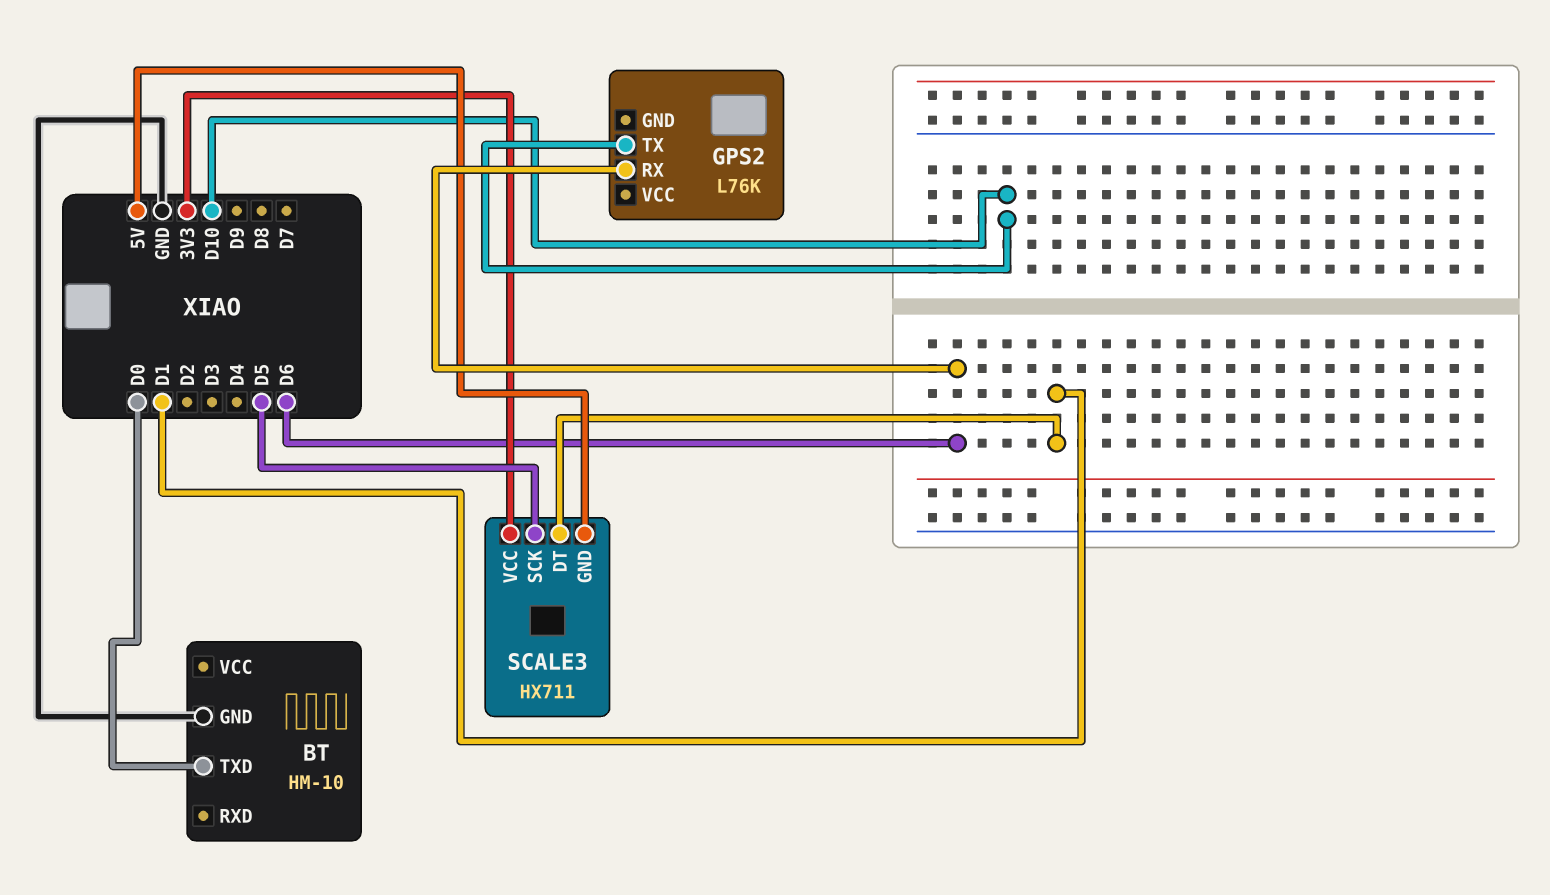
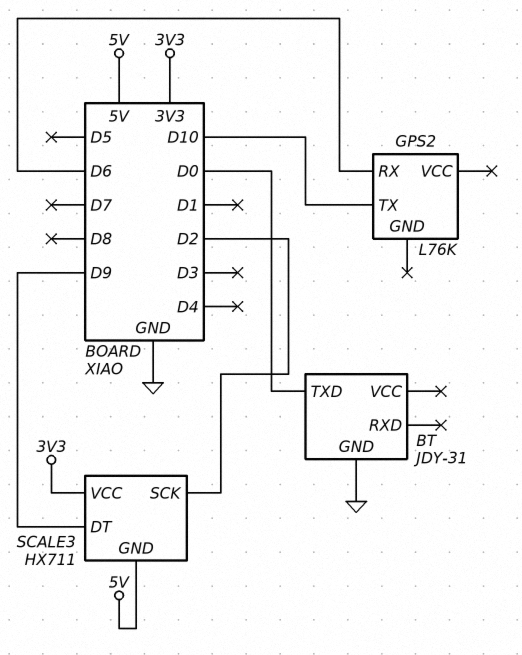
BT: HM-10 -> JDY-31
SCALE3 pin DT: D1 -> D9
SCALE3 pin SCK: D5 -> D2

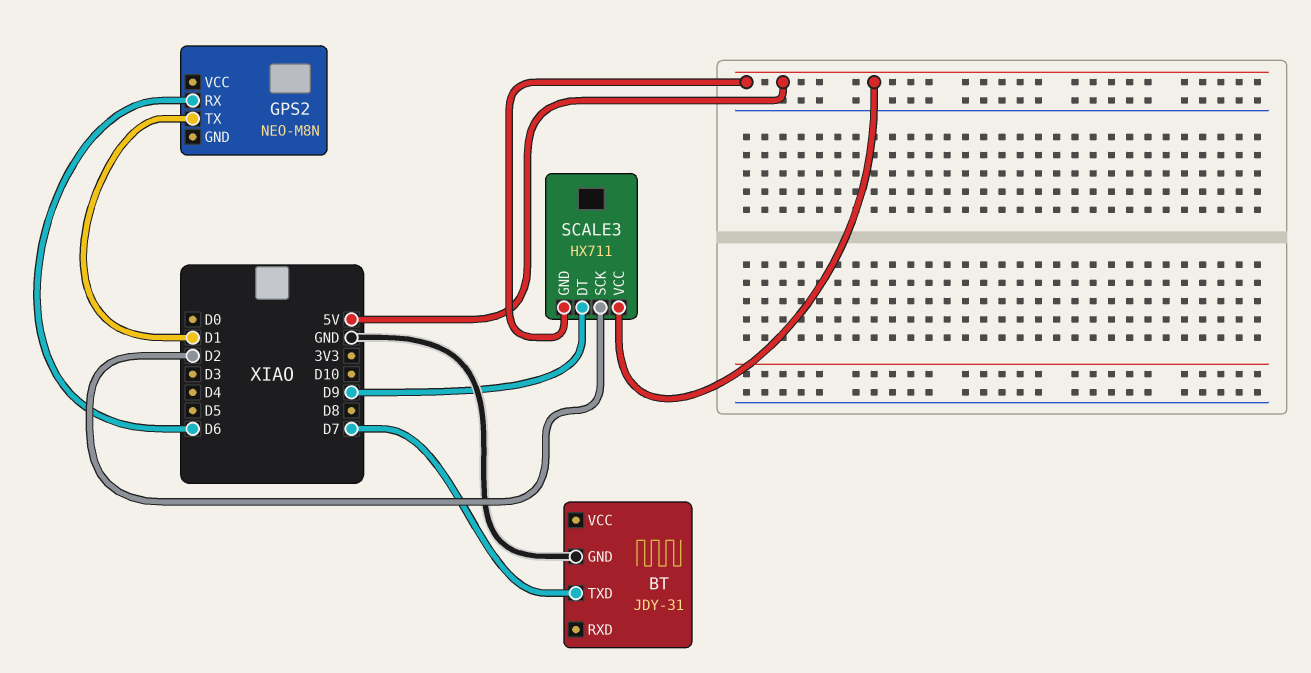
BT pin TXD: D0 -> D7
GPS2: L76K -> NEO-M8N
GPS2 pin TX: D10 -> D1
SCALE3 pin VCC: 3V3 -> 5V

